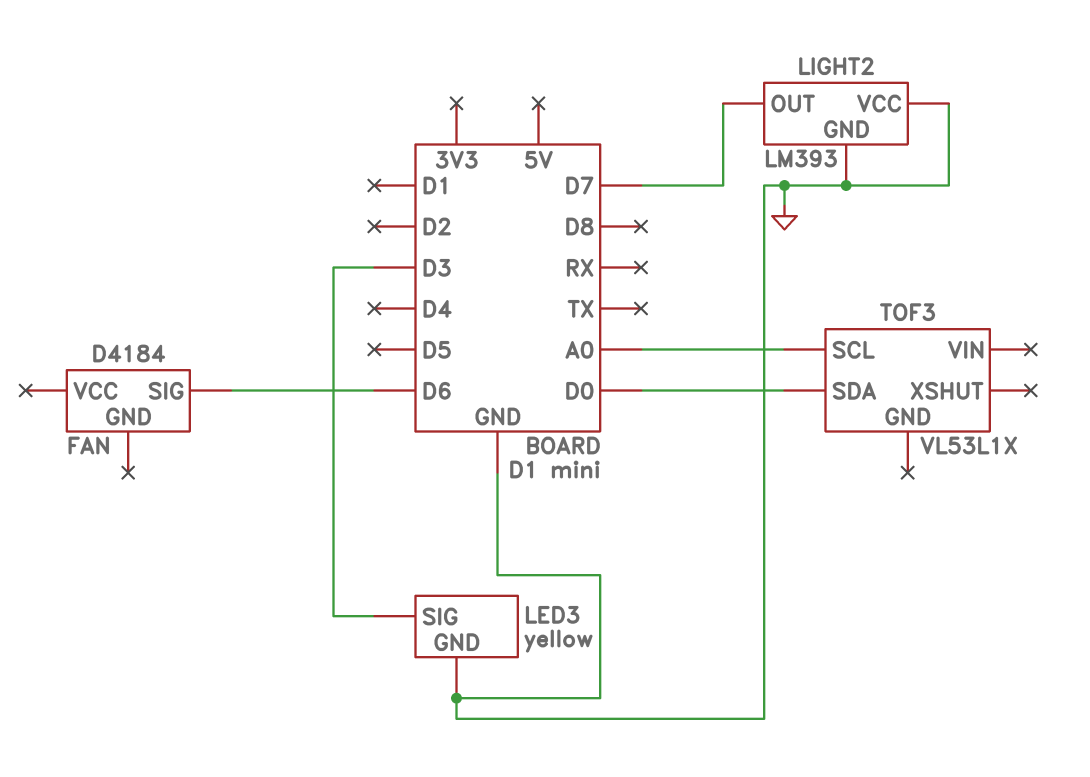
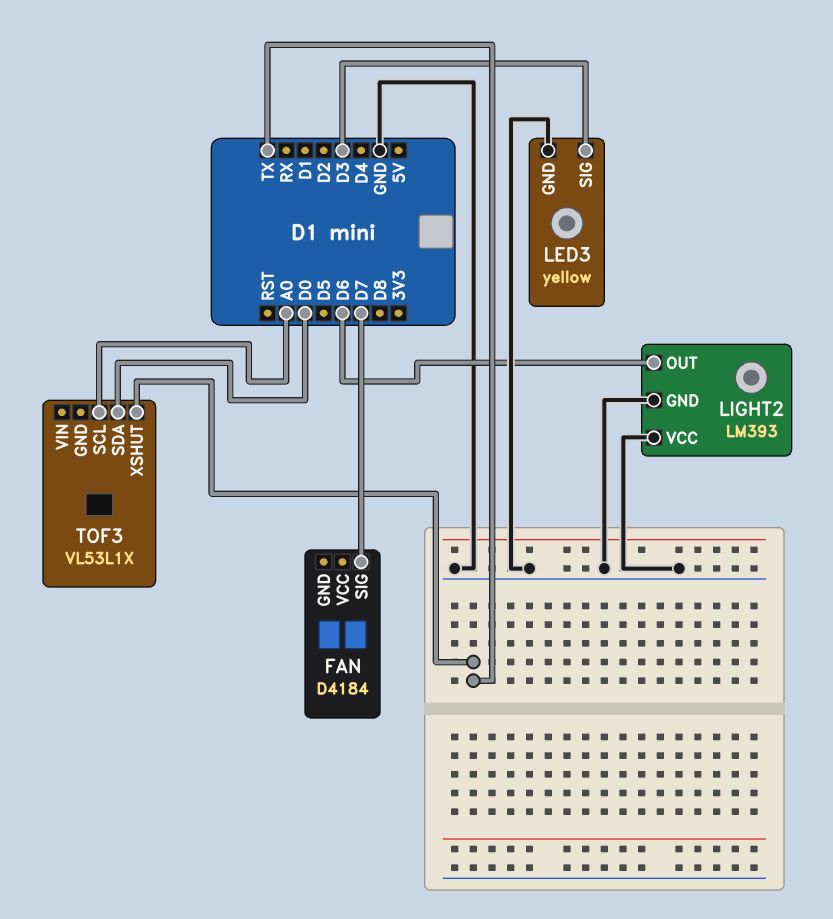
FAN pin SIG: D6 -> D7
LIGHT2 pin OUT: D7 -> D6
TOF3 pin XSHUT: none -> TX

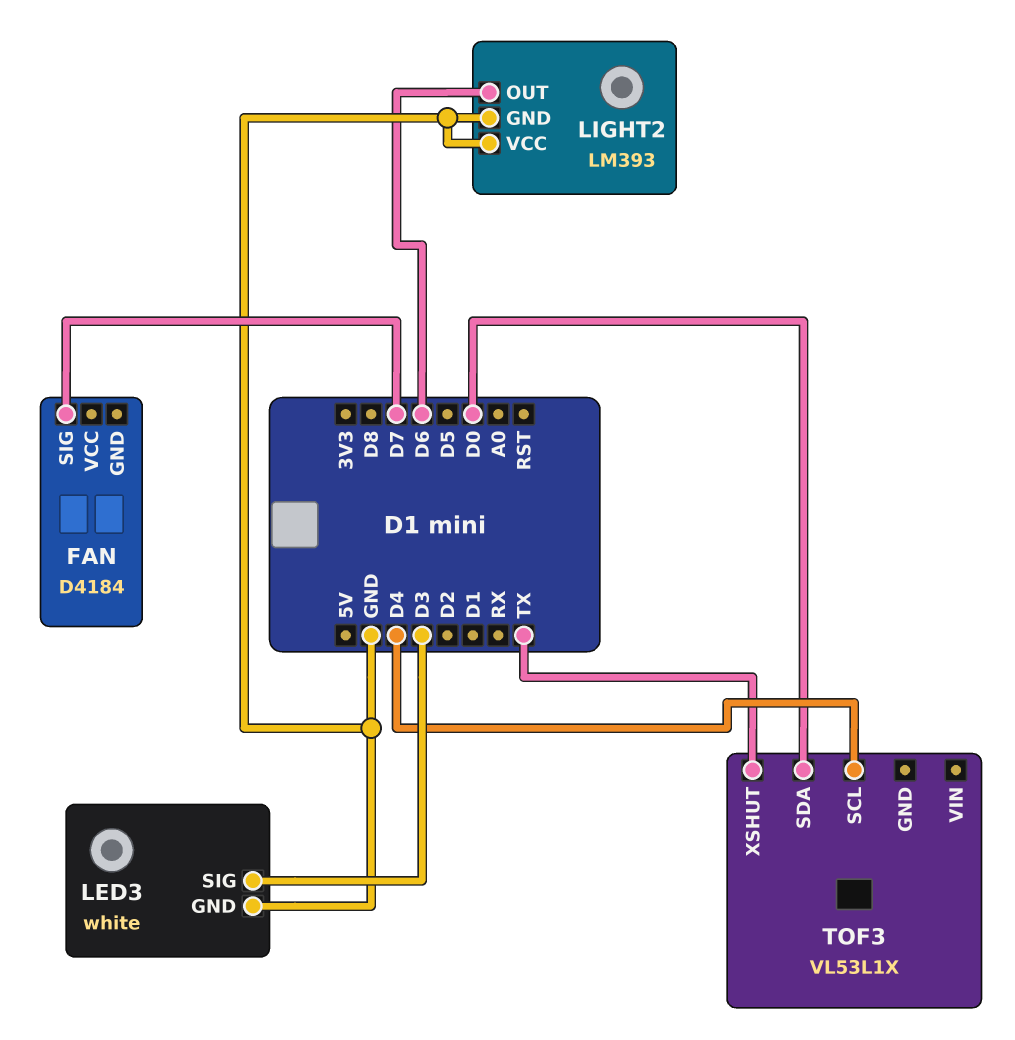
LED3: yellow -> white
TOF3 pin SCL: A0 -> D4

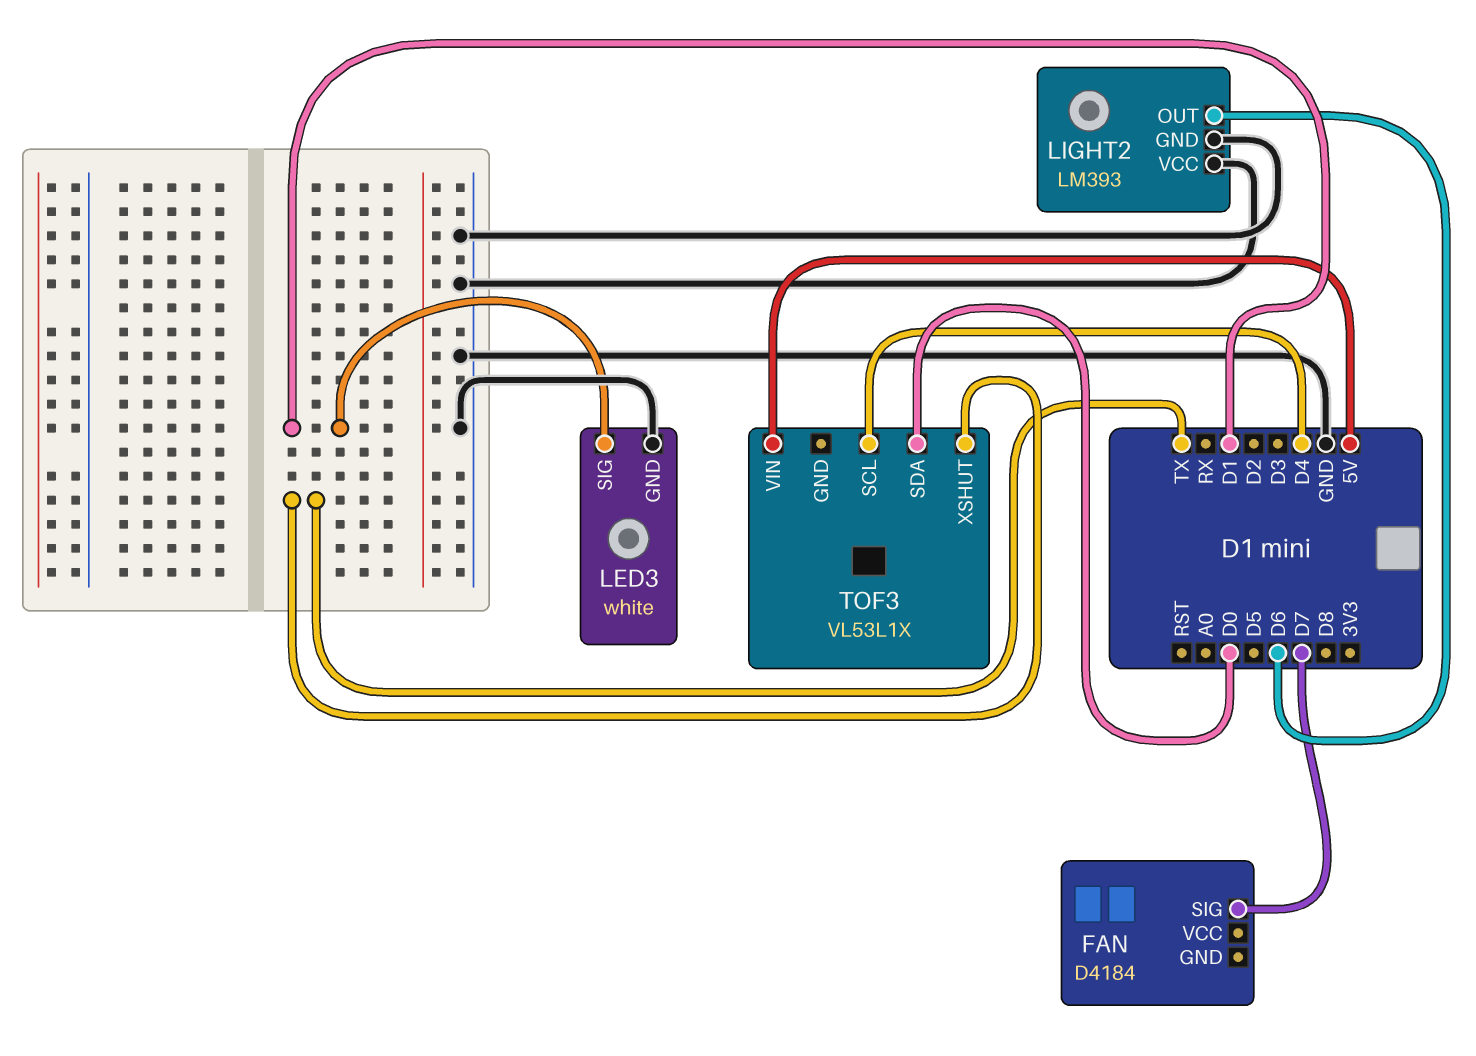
LED3 pin SIG: D3 -> D1
TOF3 pin VIN: none -> 5V

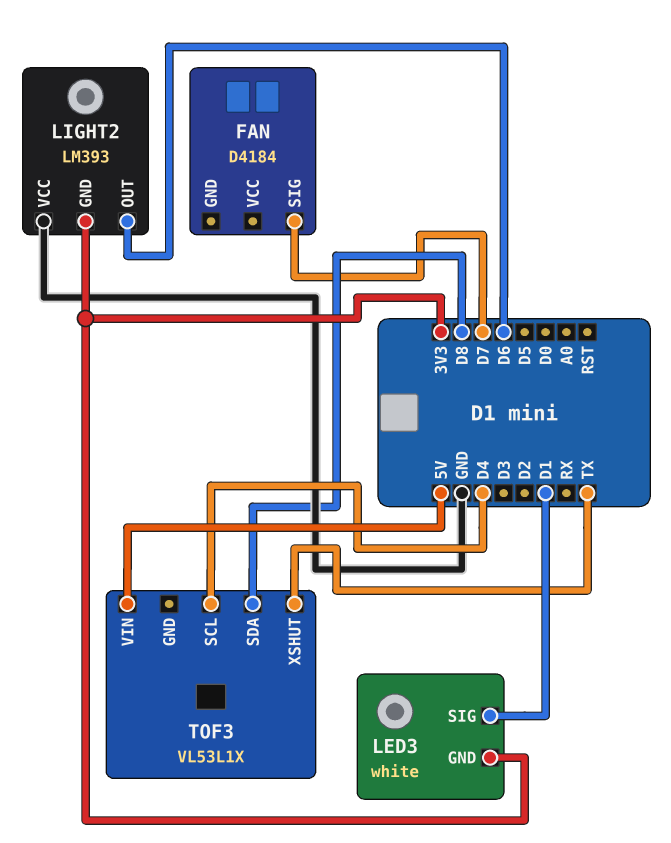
LED3 pin GND: GND -> 3V3
LIGHT2 pin GND: GND -> 3V3
TOF3 pin SDA: D0 -> D8

